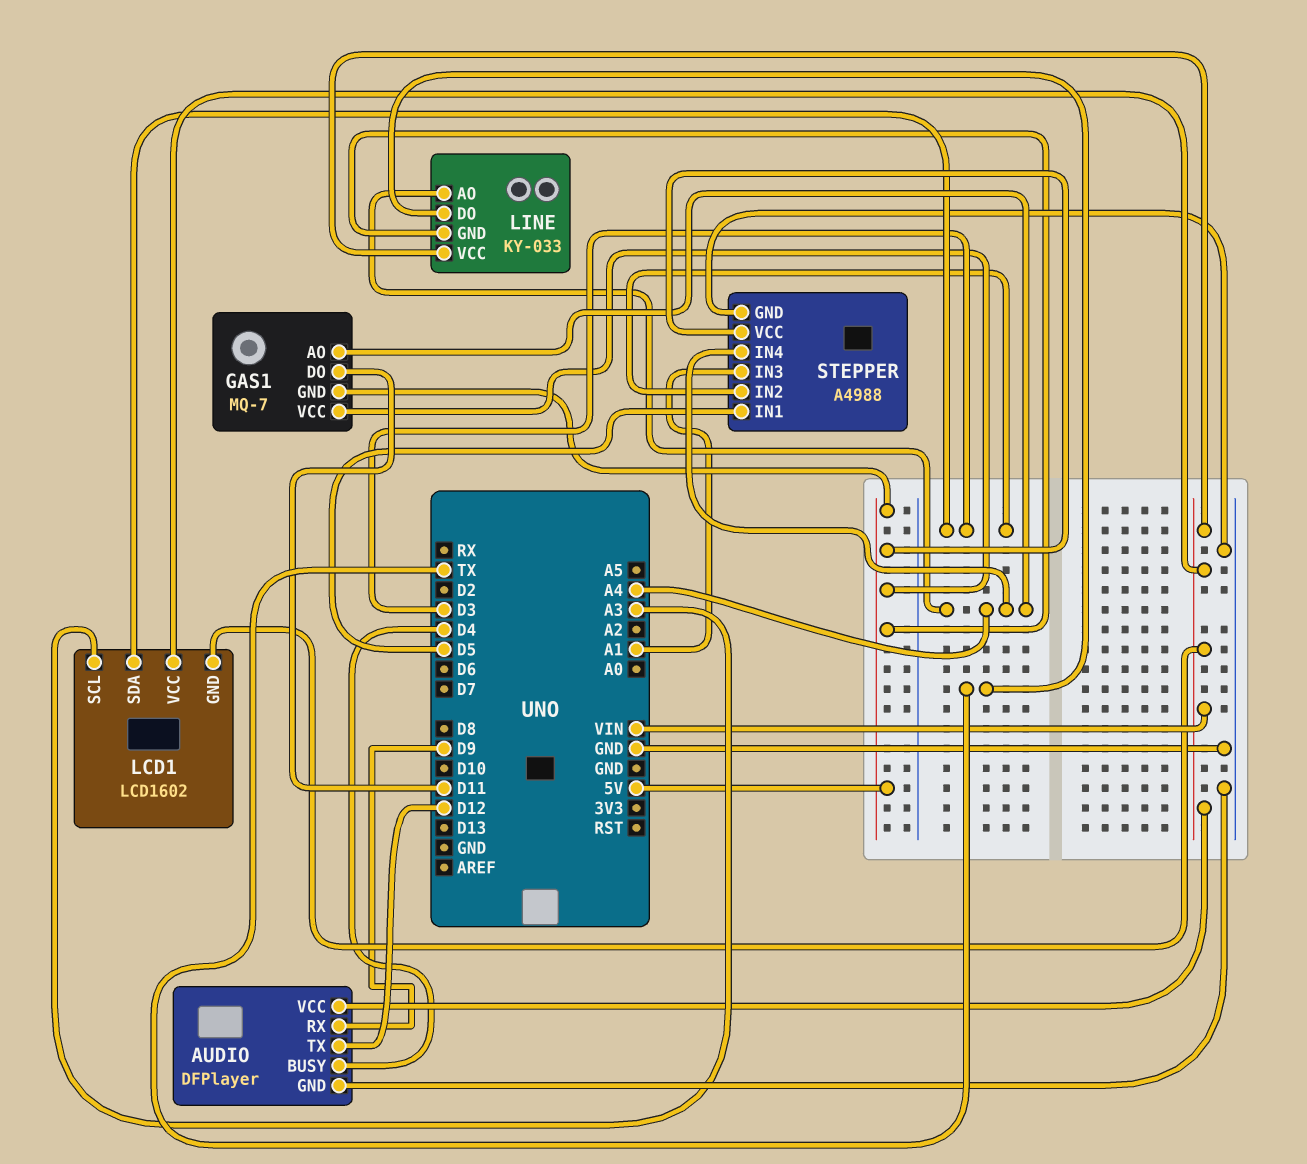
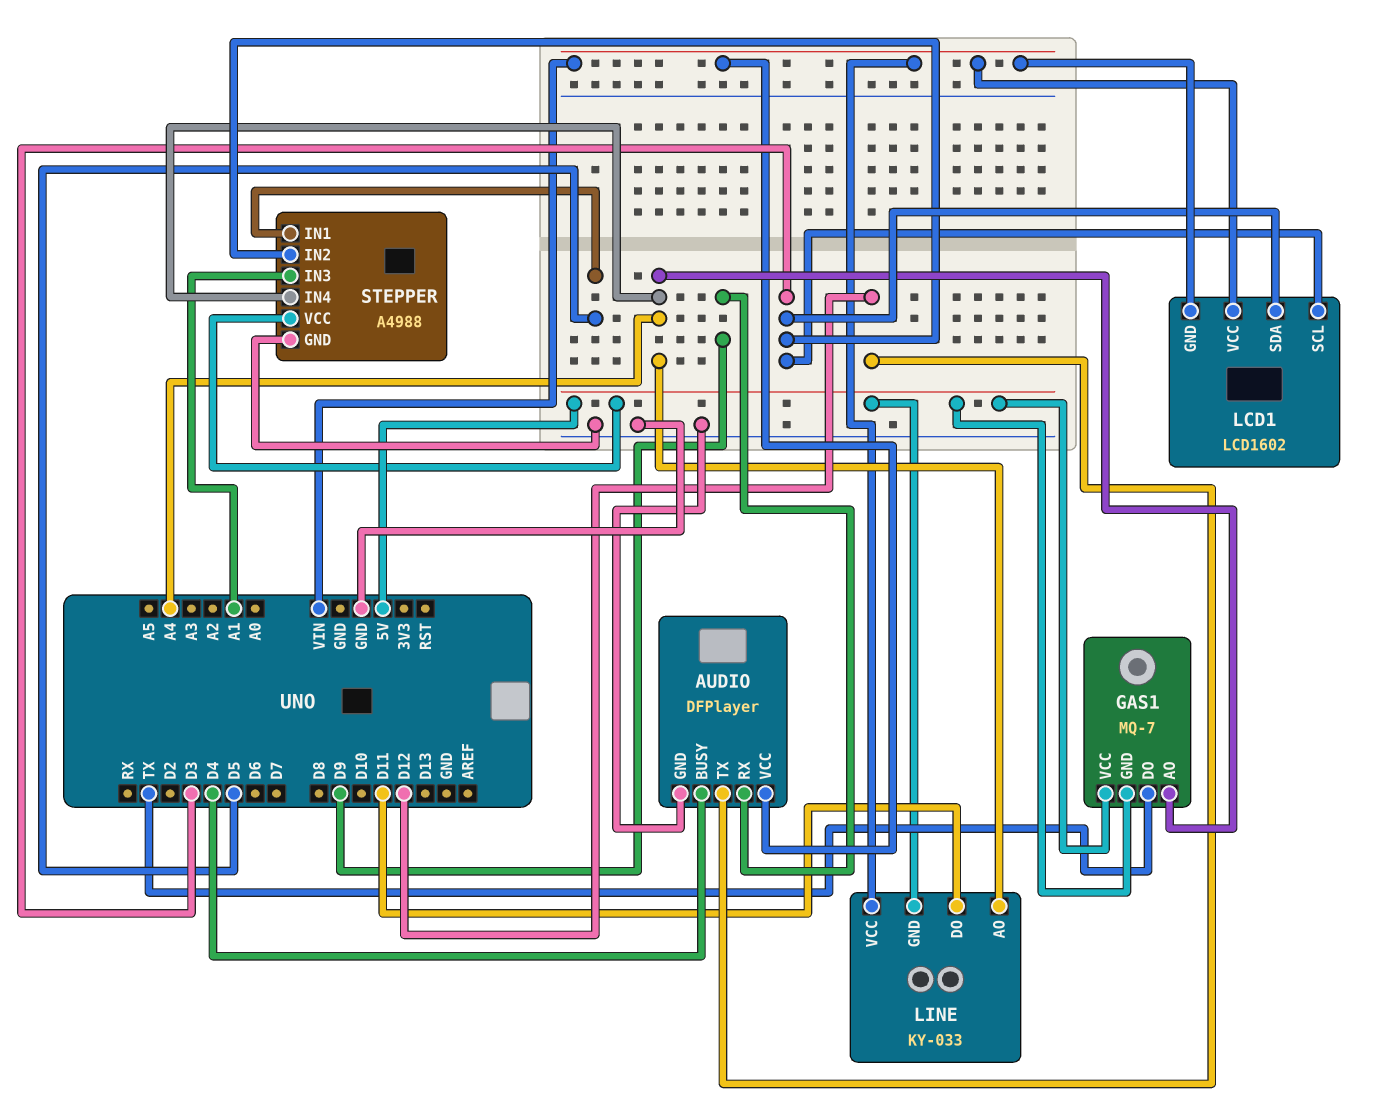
GAS1 pin DO: D11 -> TX
LCD1 pin SCL: A3 -> D3
LINE pin DO: TX -> D11

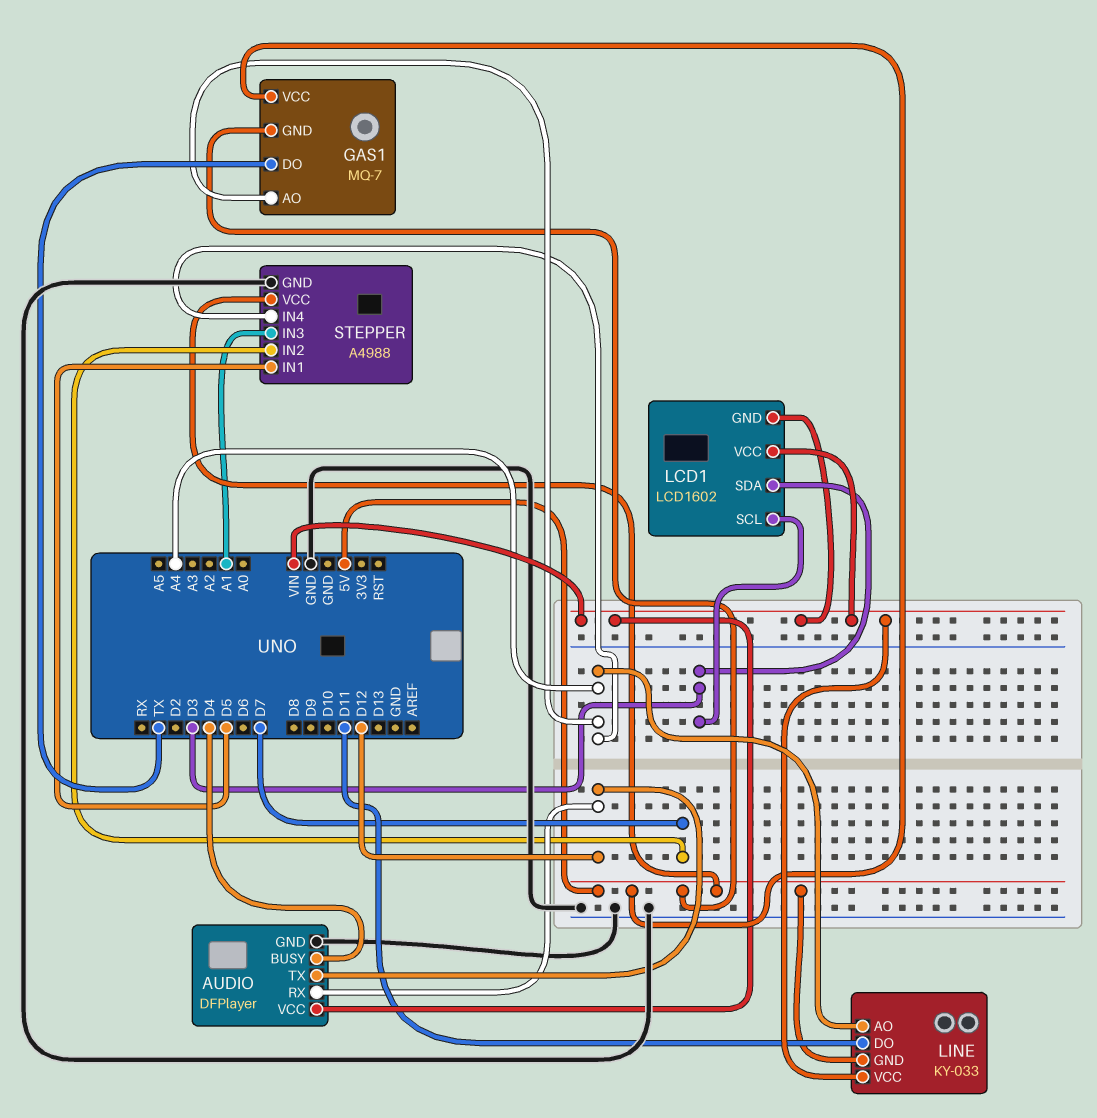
AUDIO pin RX: D9 -> D12
STEPPER pin IN2: D3 -> D7

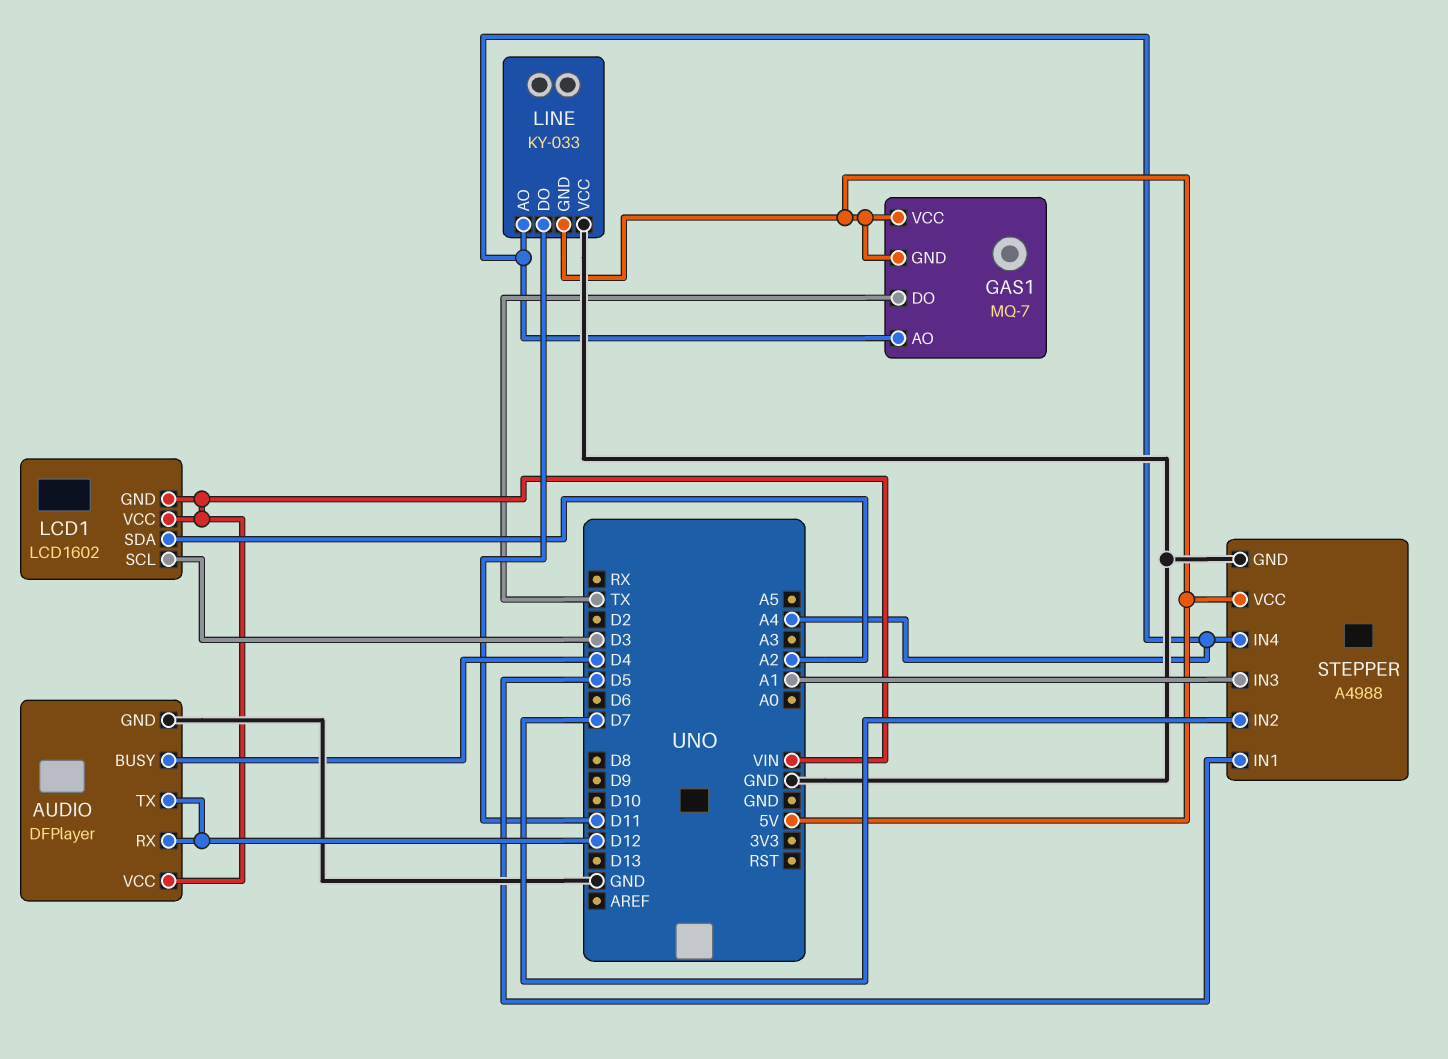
LCD1 pin SDA: D3 -> A2
LINE pin VCC: VIN -> GND

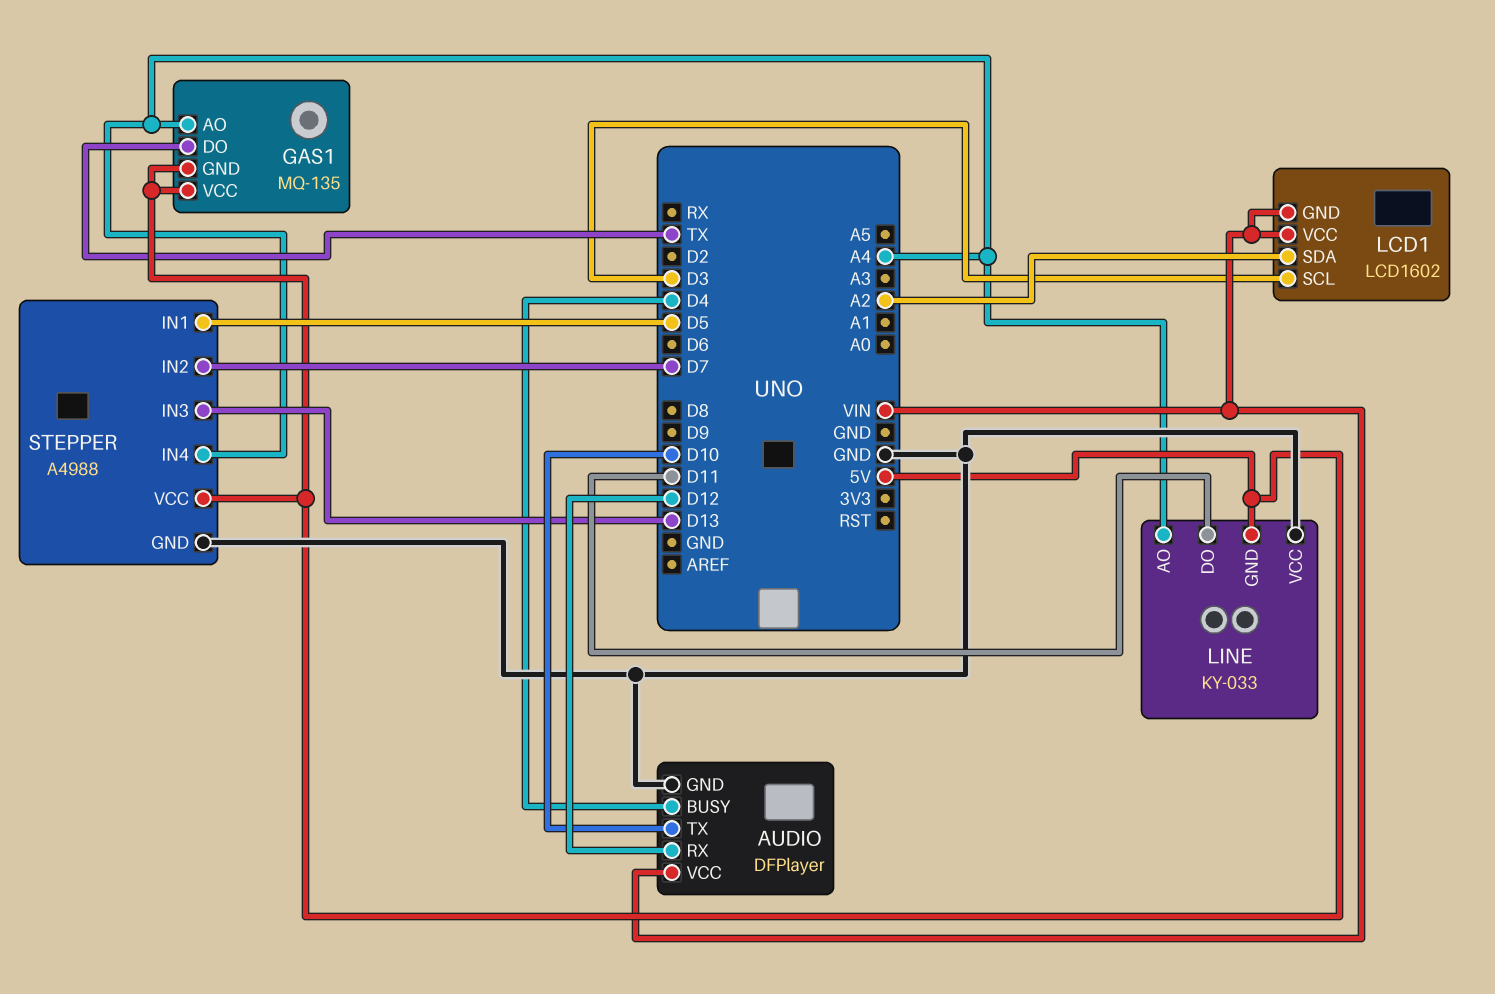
AUDIO pin TX: D12 -> D10
GAS1: MQ-7 -> MQ-135
STEPPER pin IN3: A1 -> D13

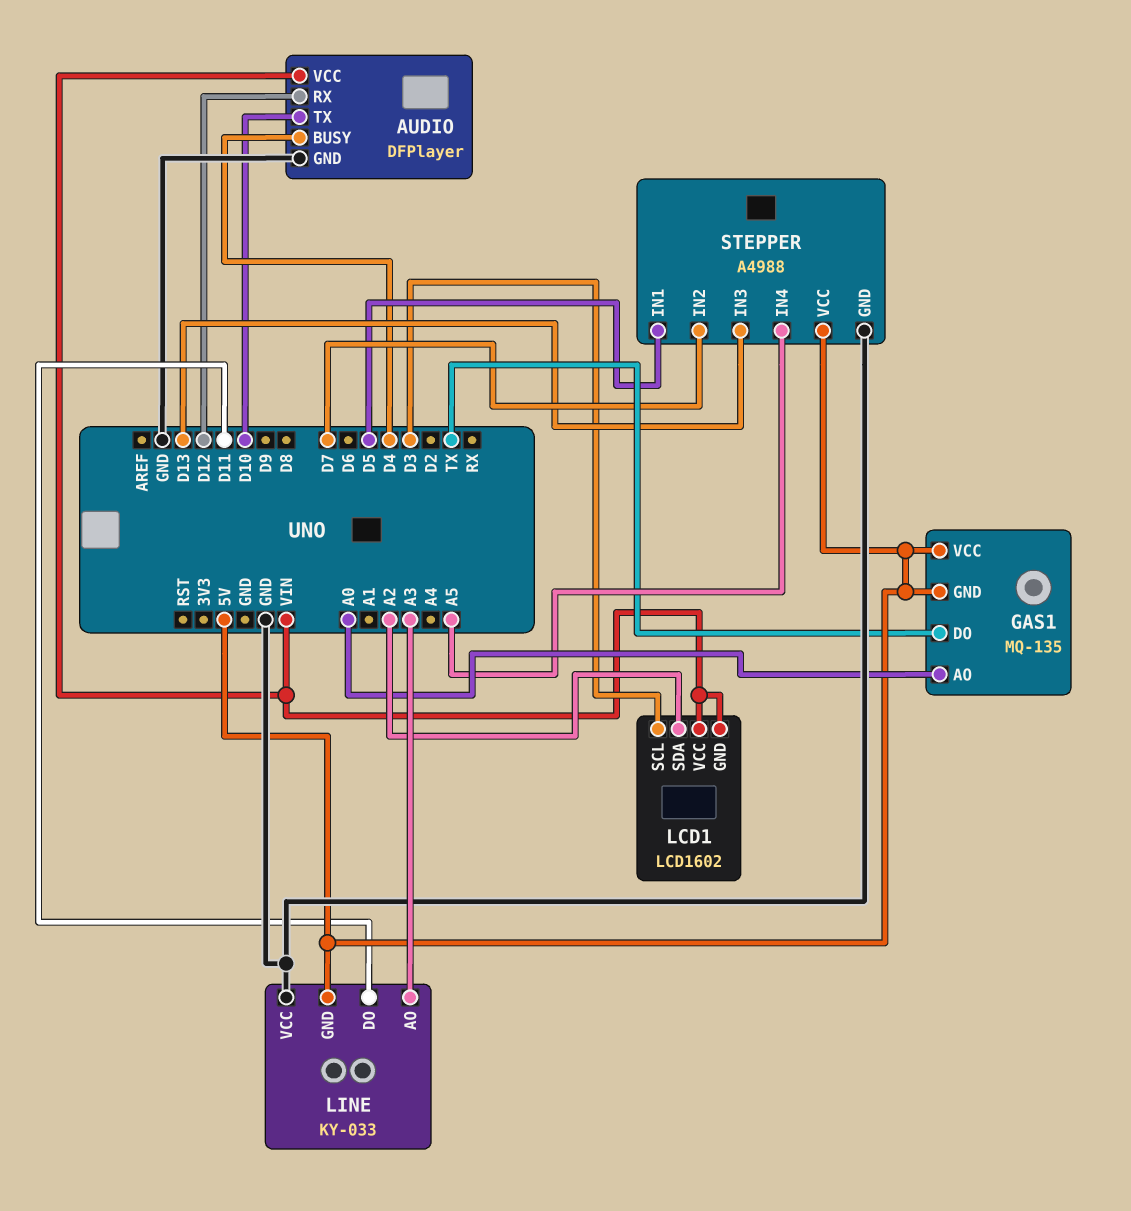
GAS1 pin AO: A4 -> A0
LINE pin AO: A4 -> A3
STEPPER pin IN4: A4 -> A5

